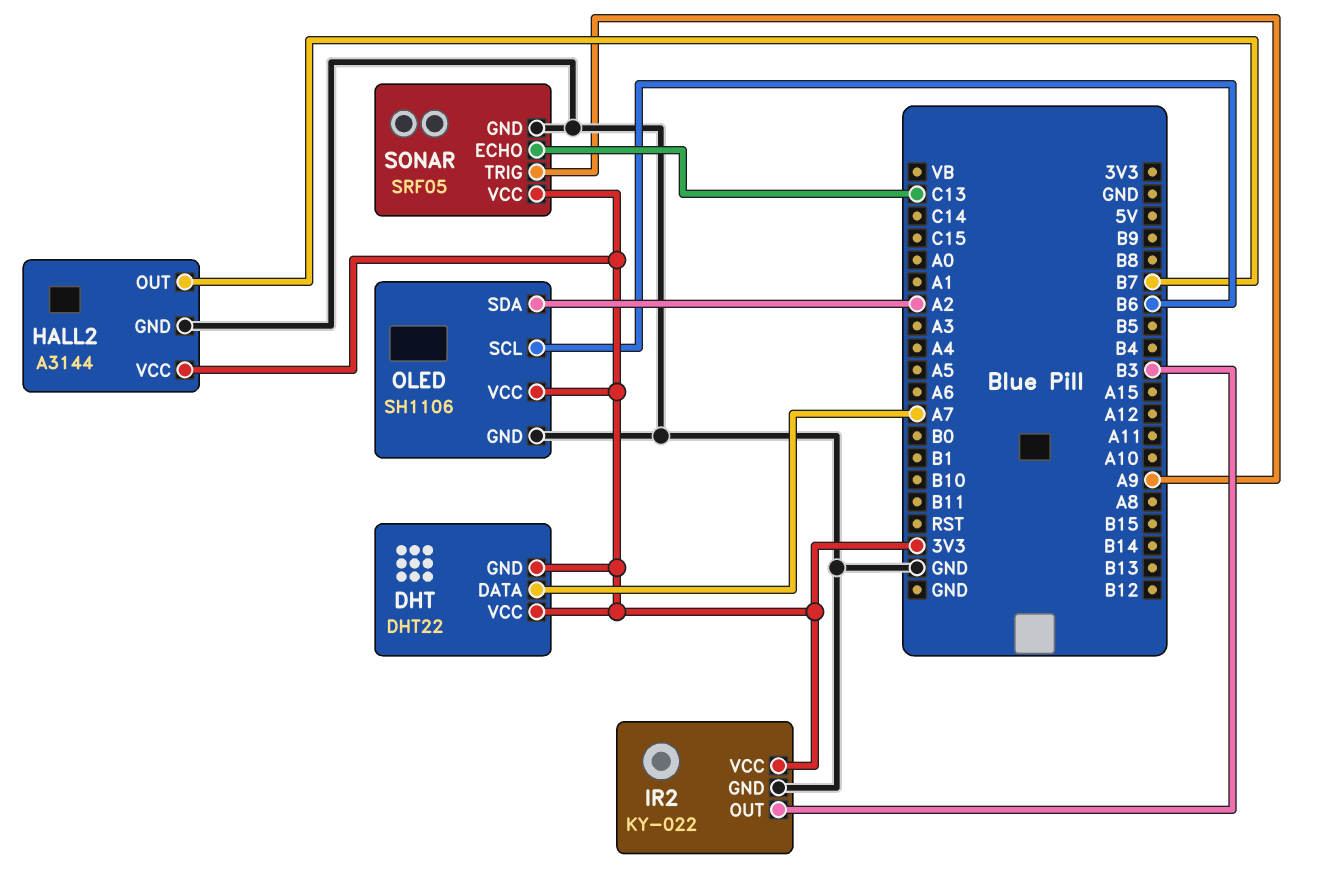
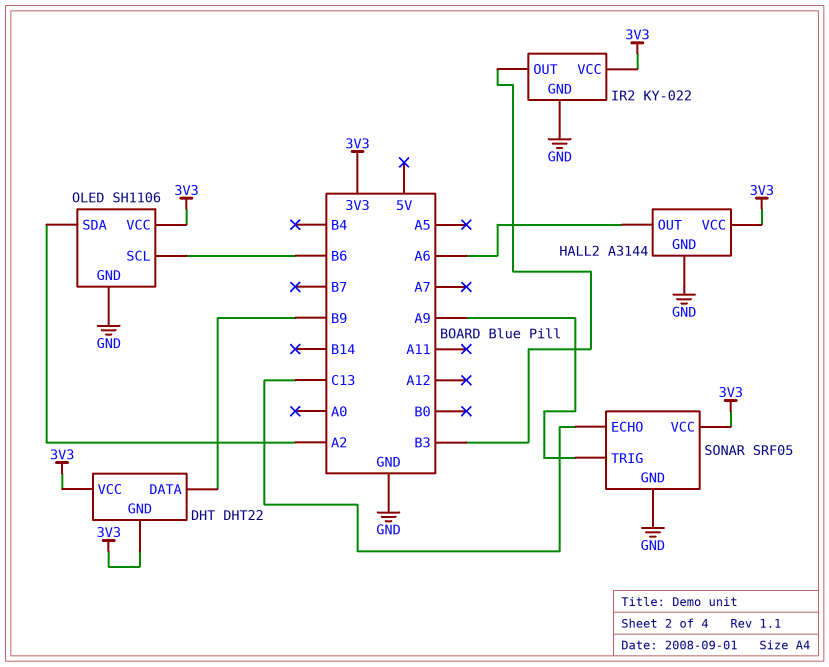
DHT pin DATA: A7 -> B9
HALL2 pin OUT: B7 -> A6

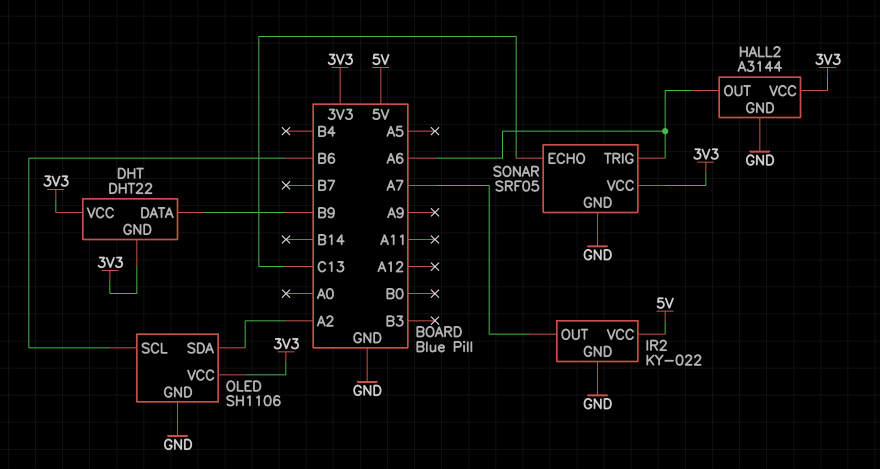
IR2 pin OUT: B3 -> A7
IR2 pin VCC: 3V3 -> 5V
SONAR pin TRIG: A9 -> A6

